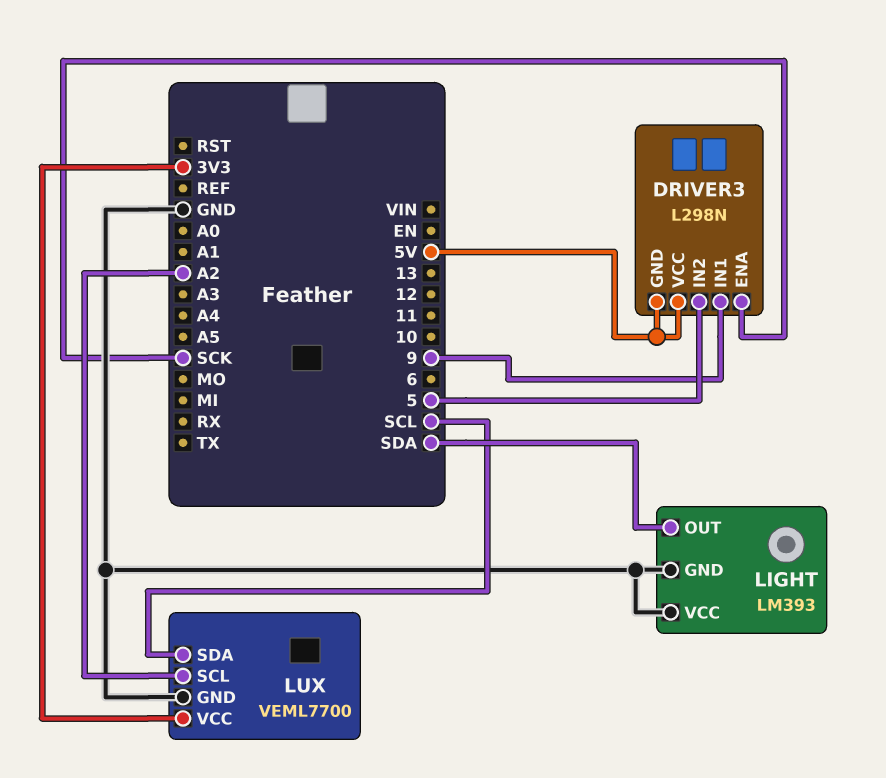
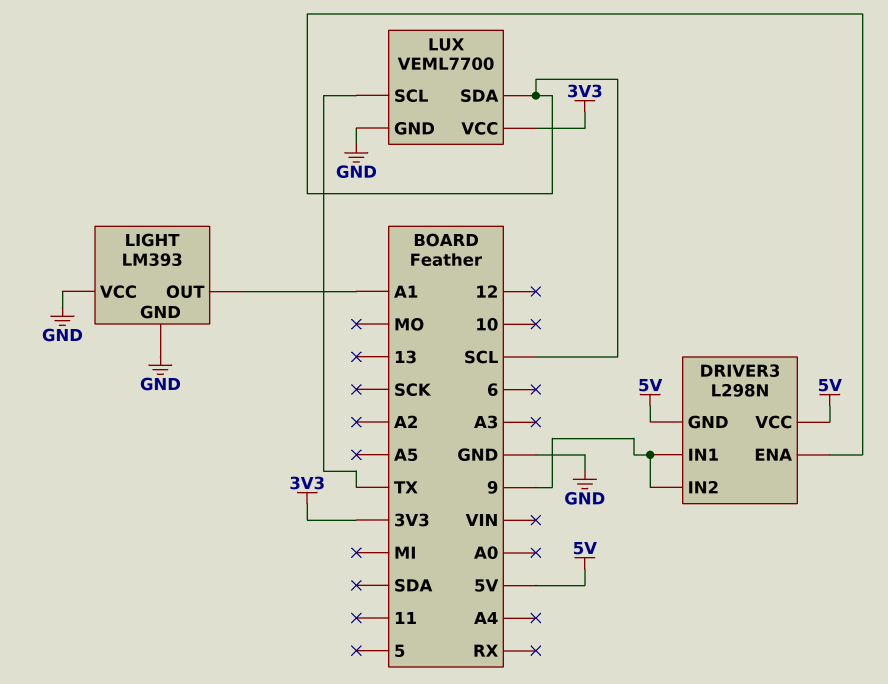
DRIVER3 pin ENA: SCK -> SCL
DRIVER3 pin IN2: 5 -> 9
LIGHT pin OUT: SDA -> A1
LUX pin SCL: A2 -> TX

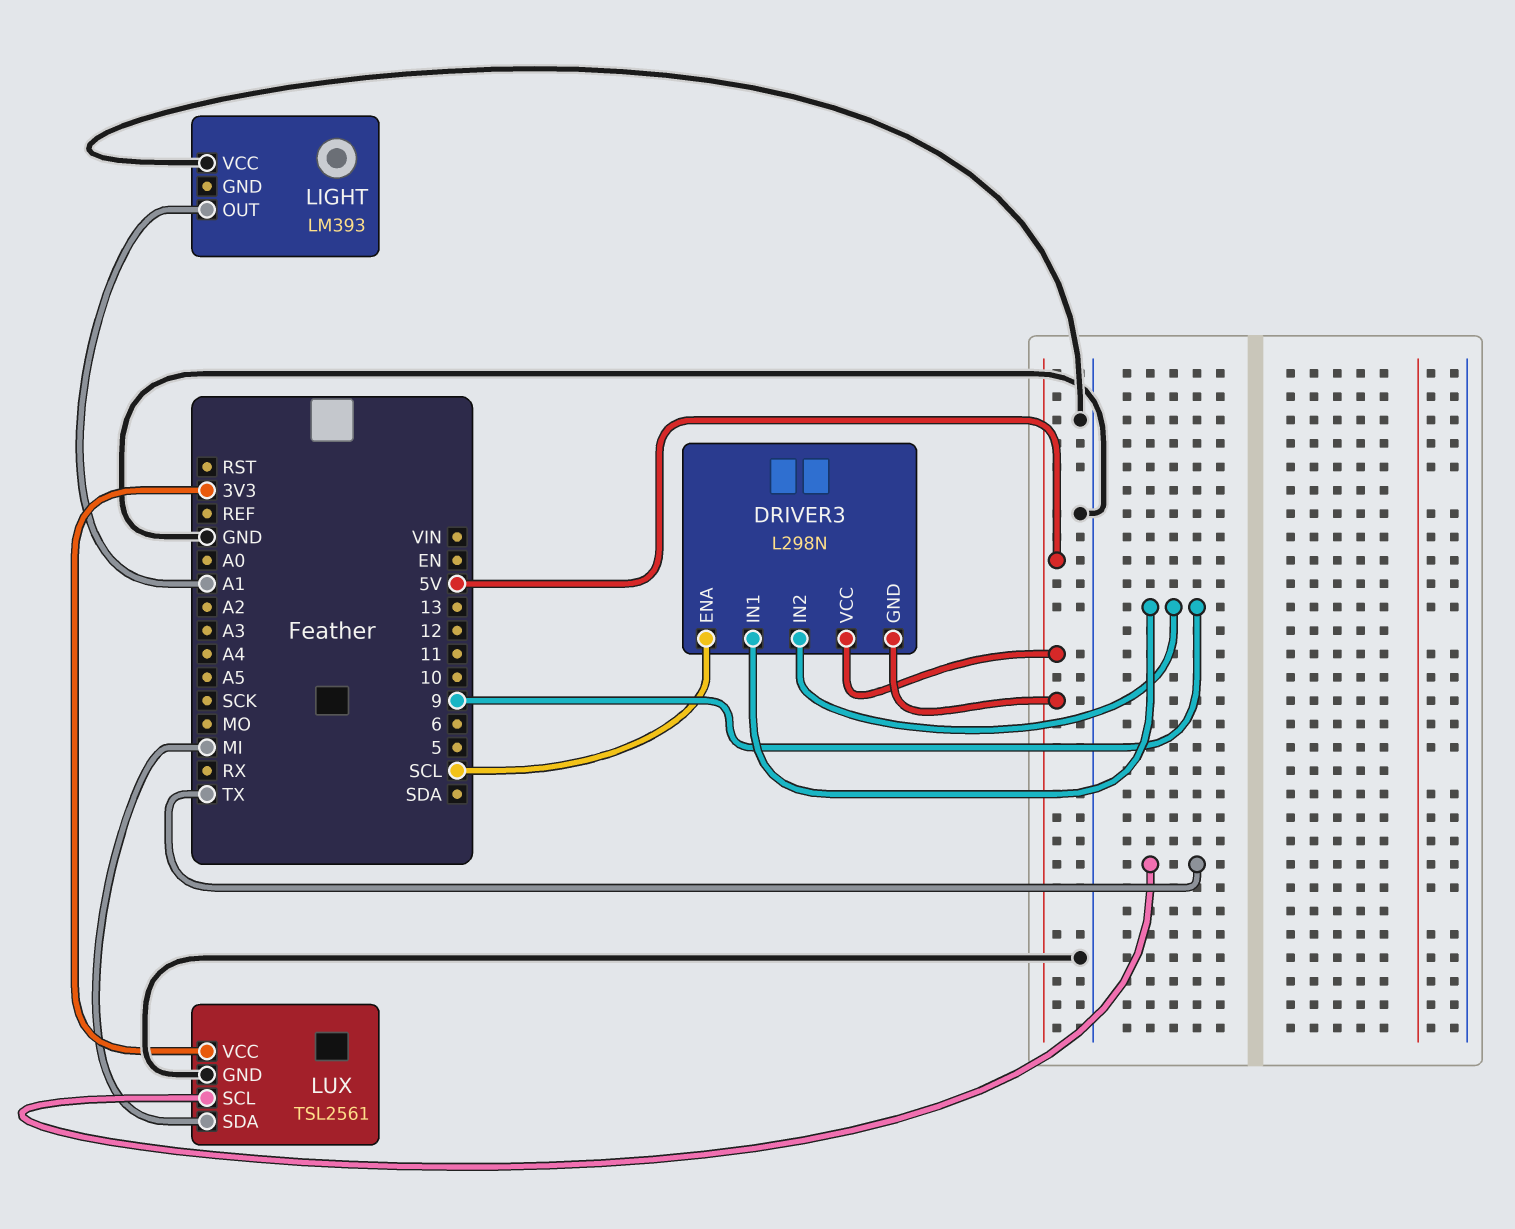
LIGHT pin GND: GND -> none
LUX: VEML7700 -> TSL2561
LUX pin SDA: SCL -> MI

